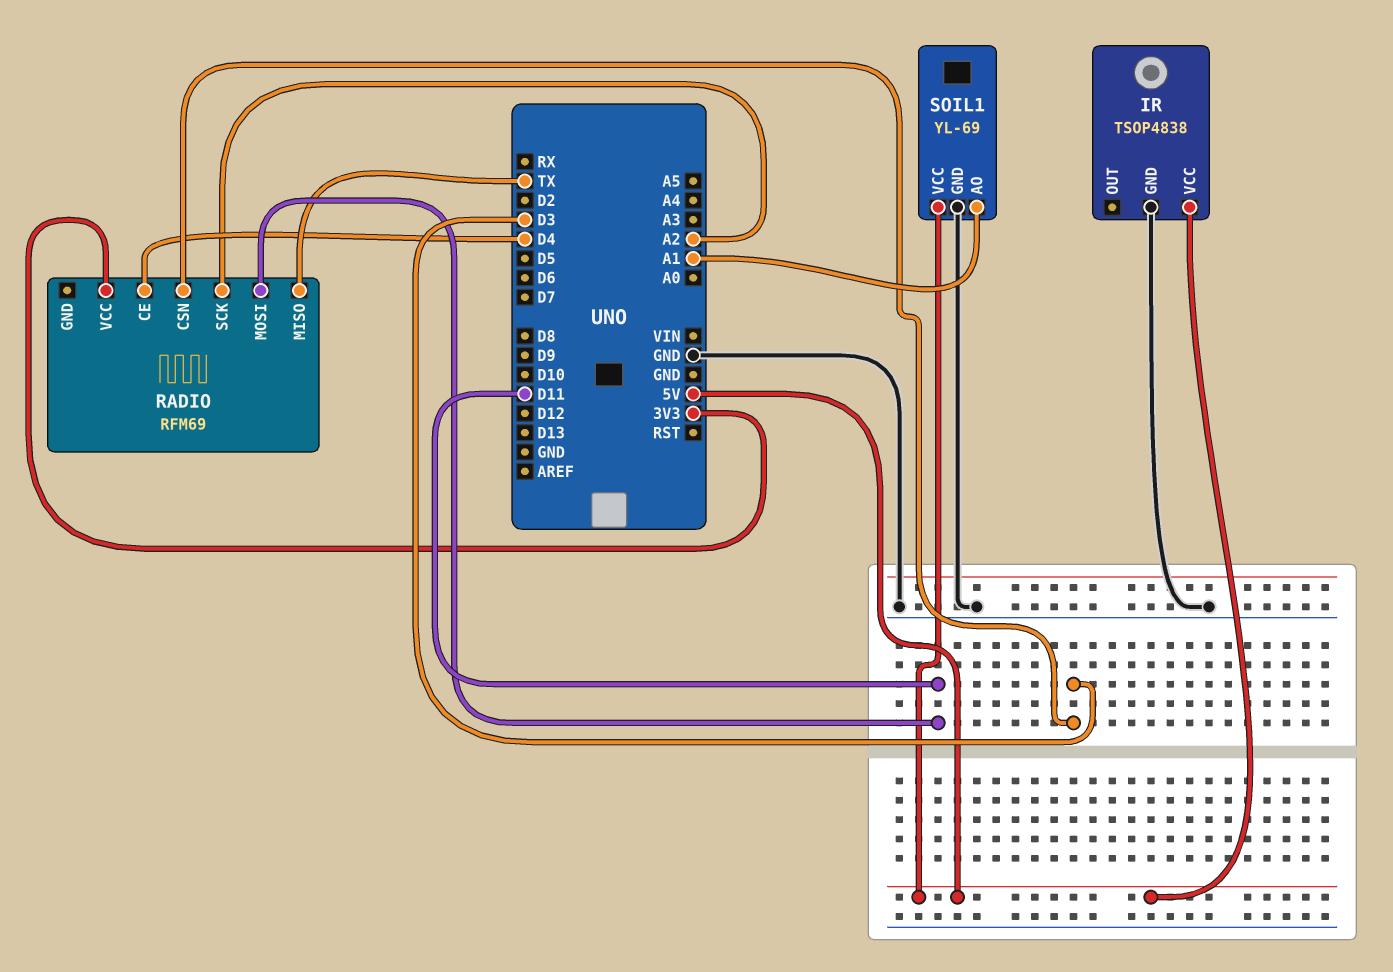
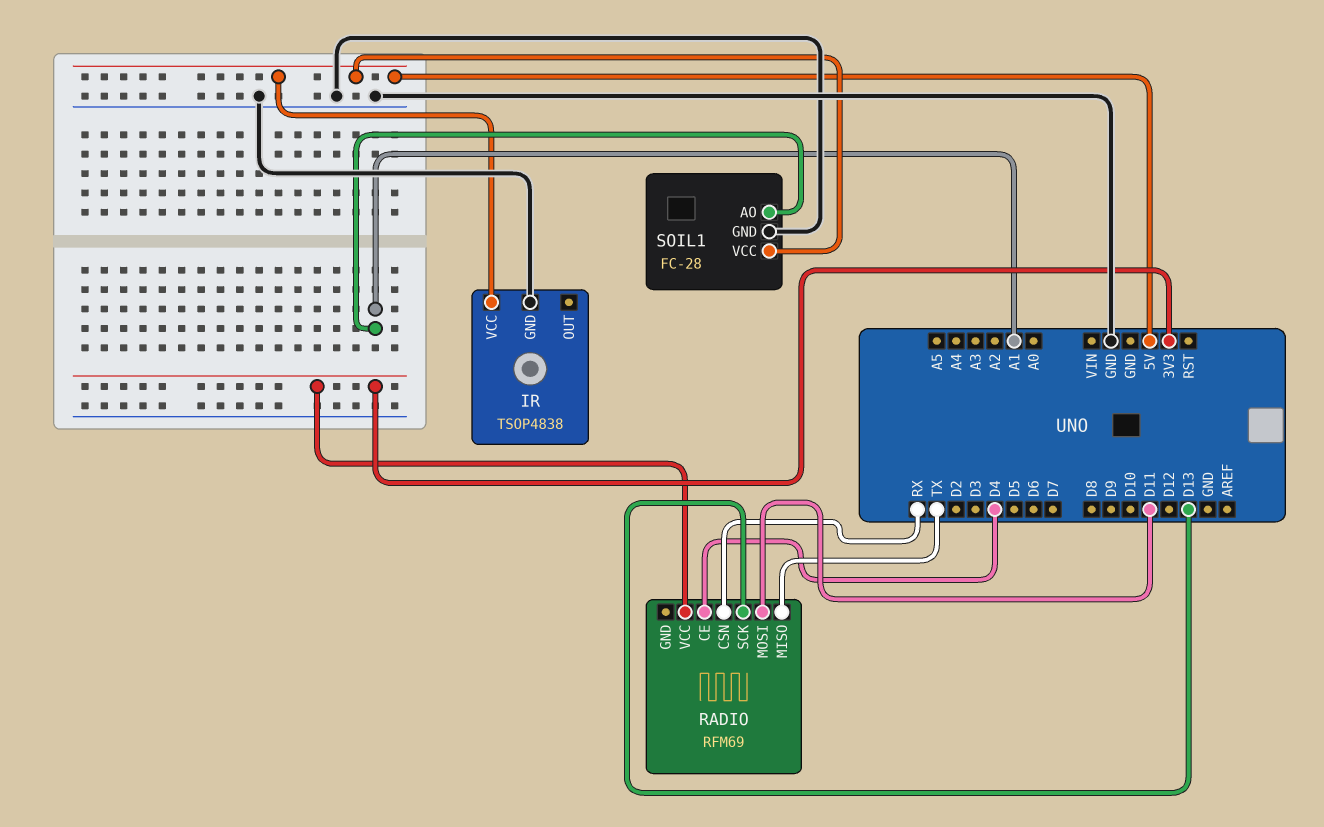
RADIO pin CSN: D3 -> RX
RADIO pin SCK: A2 -> D13
SOIL1: YL-69 -> FC-28

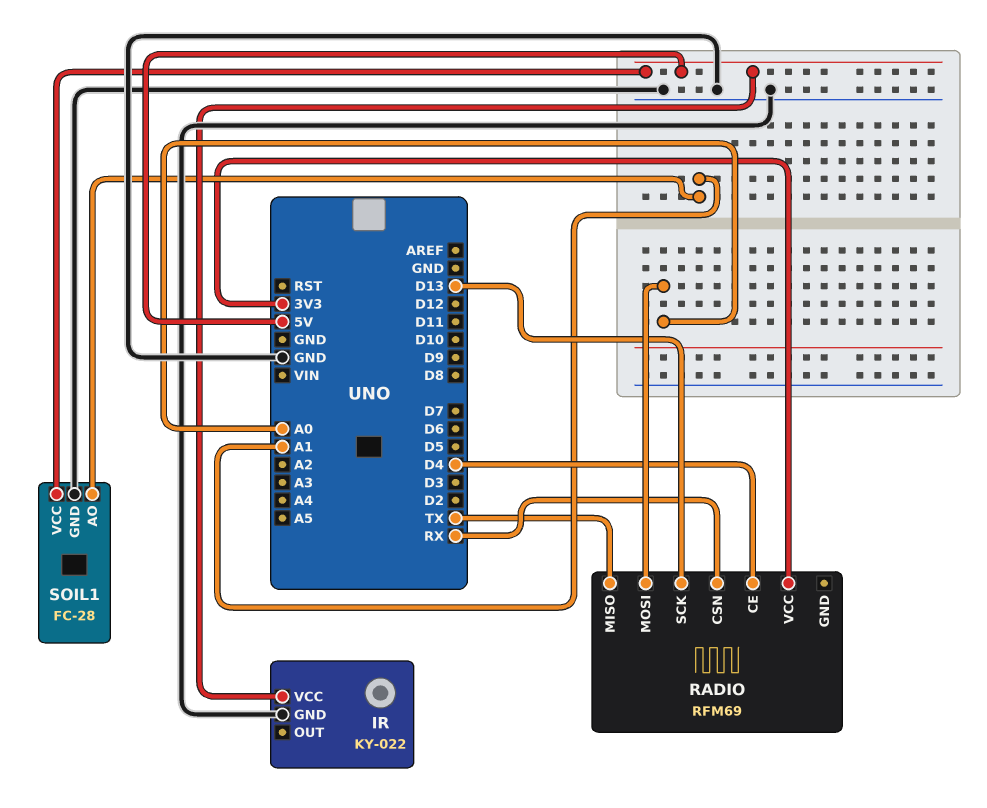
IR: TSOP4838 -> KY-022
RADIO pin MOSI: D11 -> A0

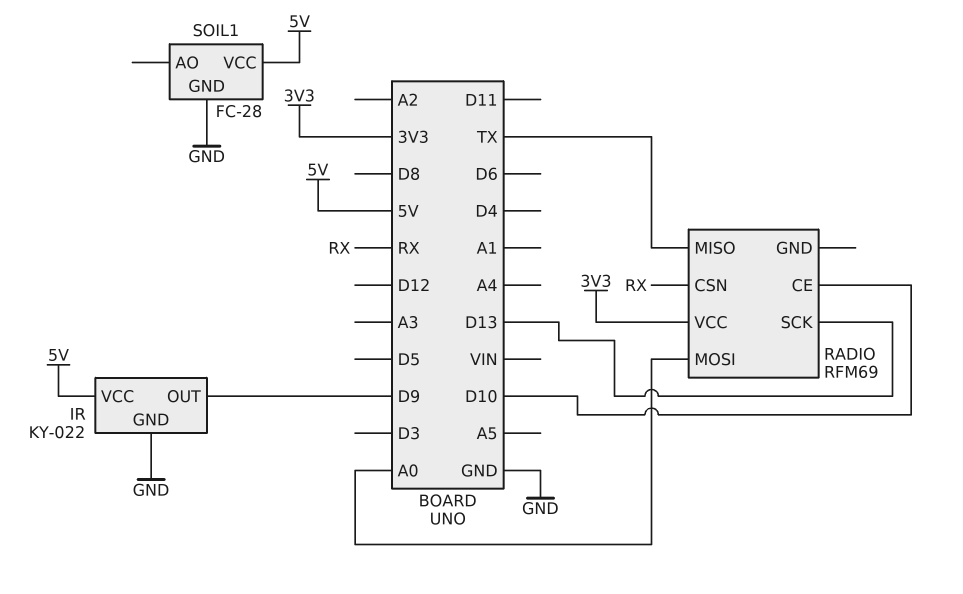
IR pin OUT: none -> D9
RADIO pin CE: D4 -> D10
SOIL1 pin AO: A1 -> none

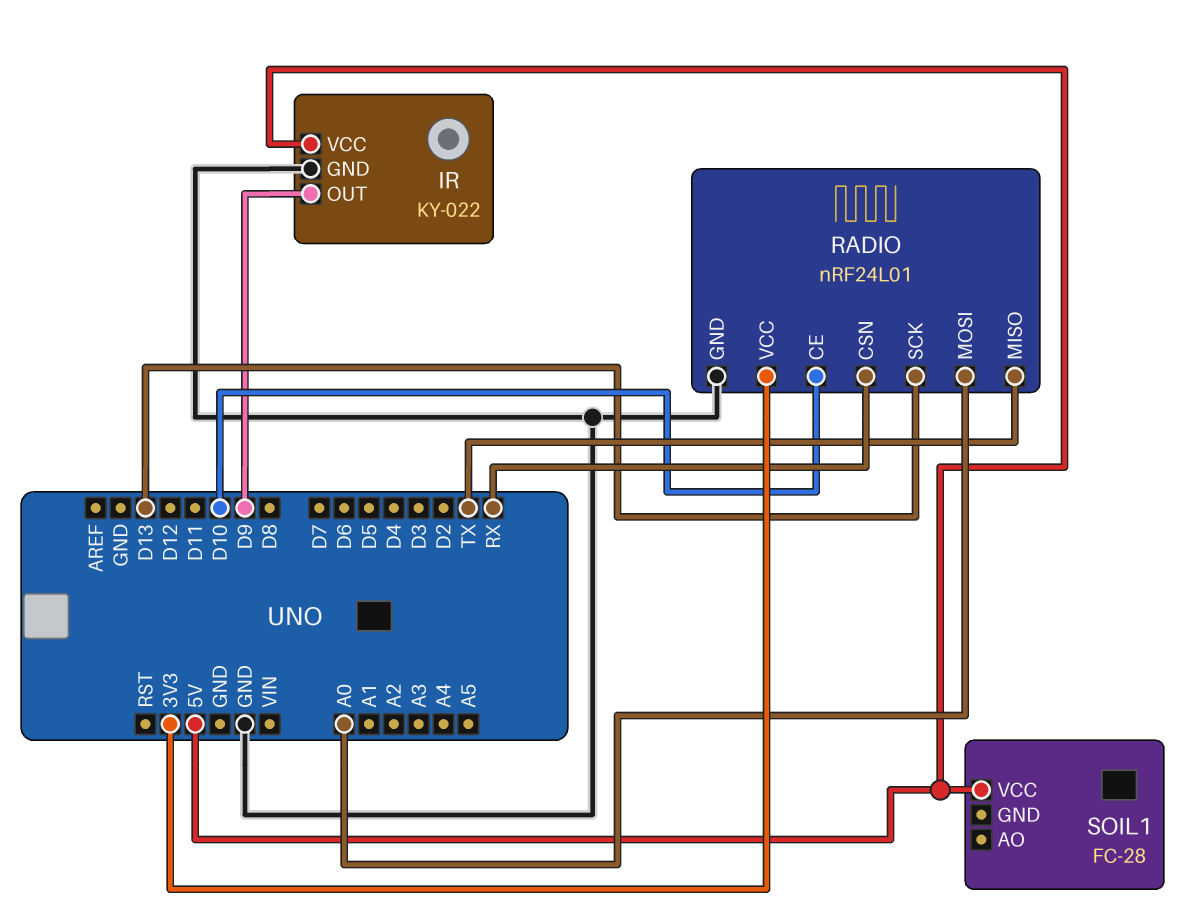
RADIO: RFM69 -> nRF24L01
RADIO pin GND: none -> GND
SOIL1 pin GND: GND -> none

